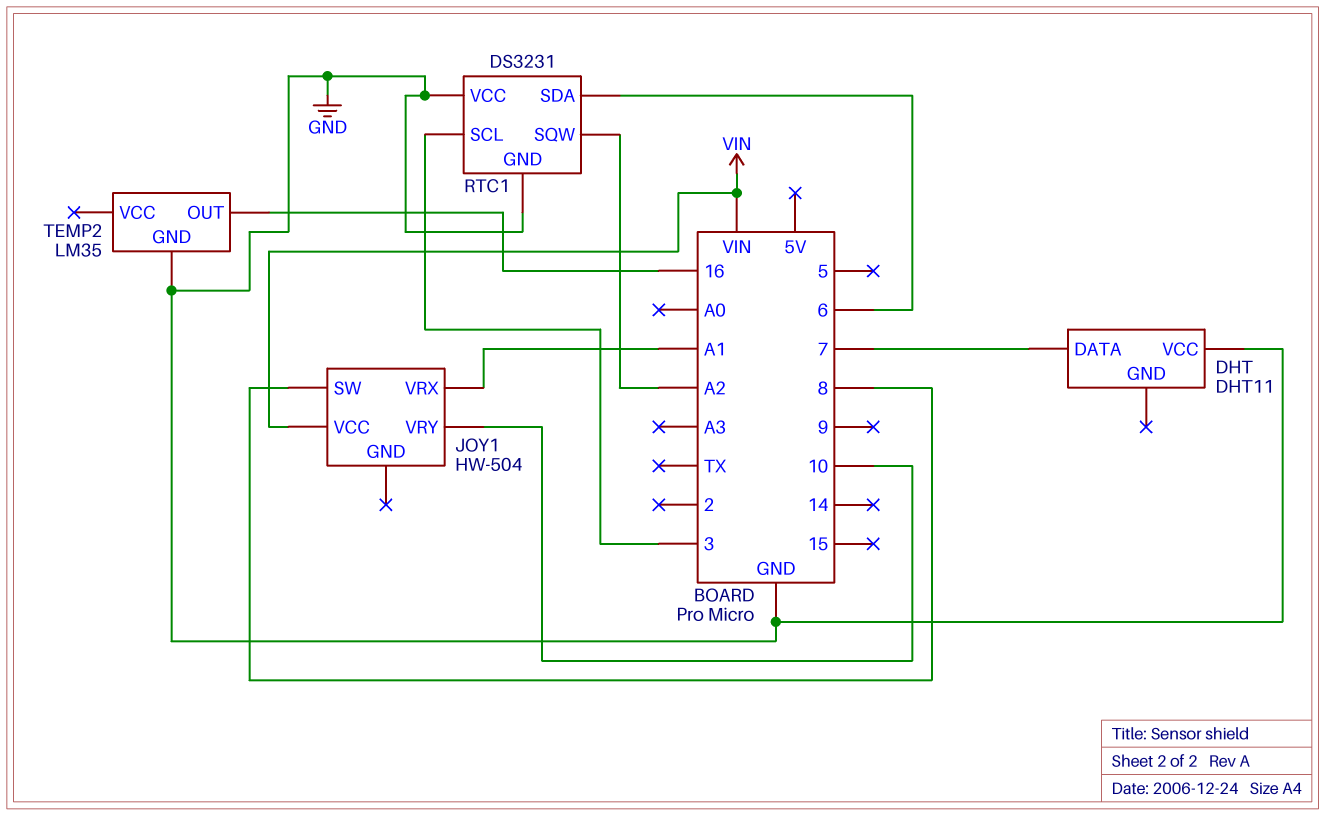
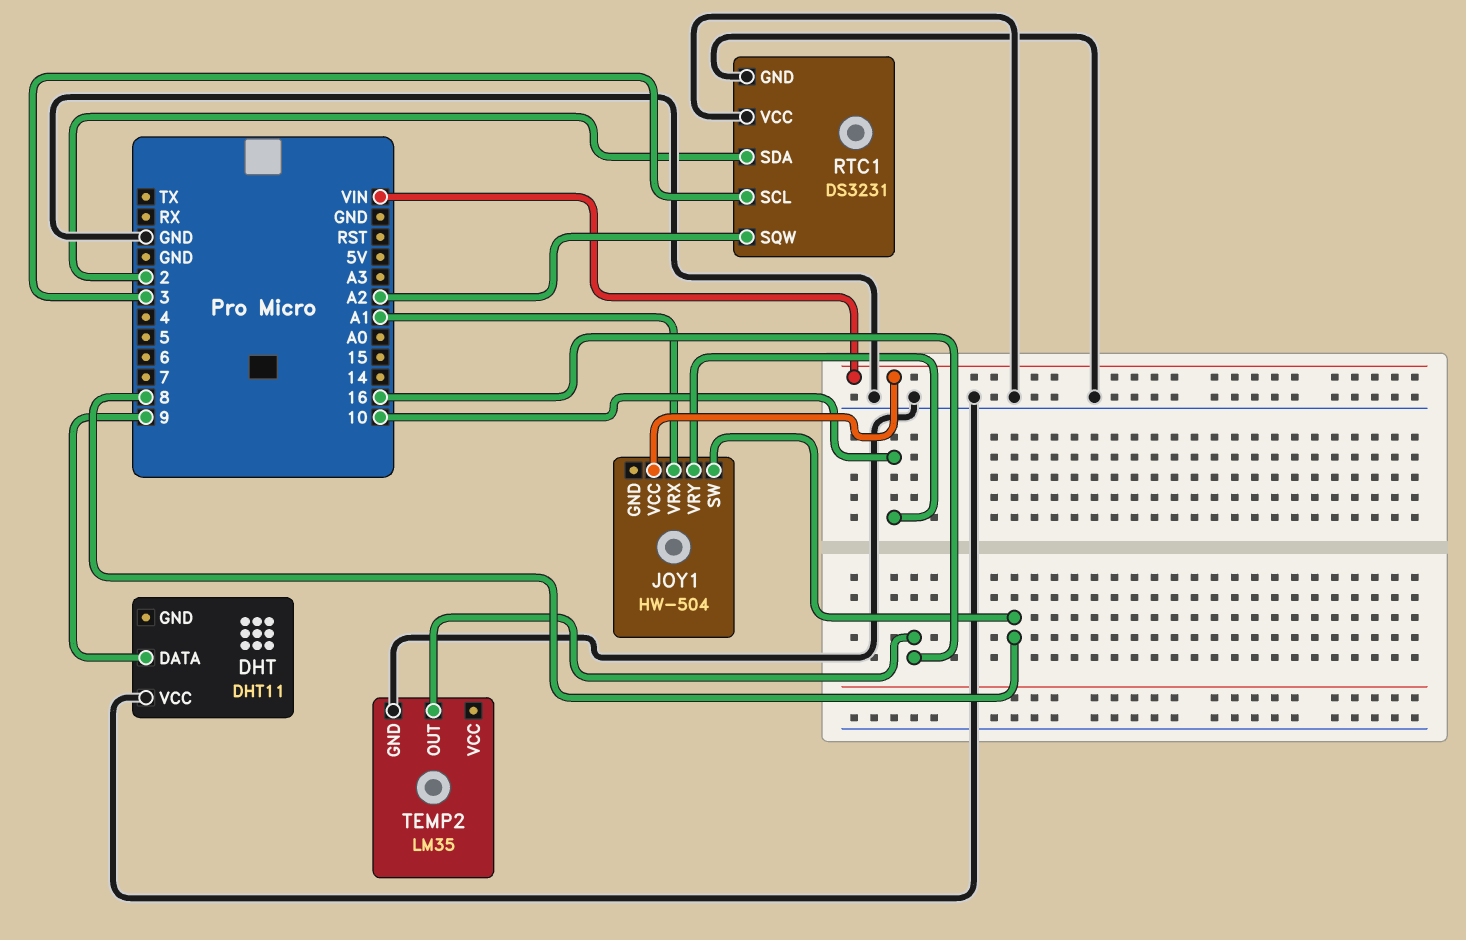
DHT pin DATA: 7 -> 9
RTC1 pin SDA: 6 -> 2

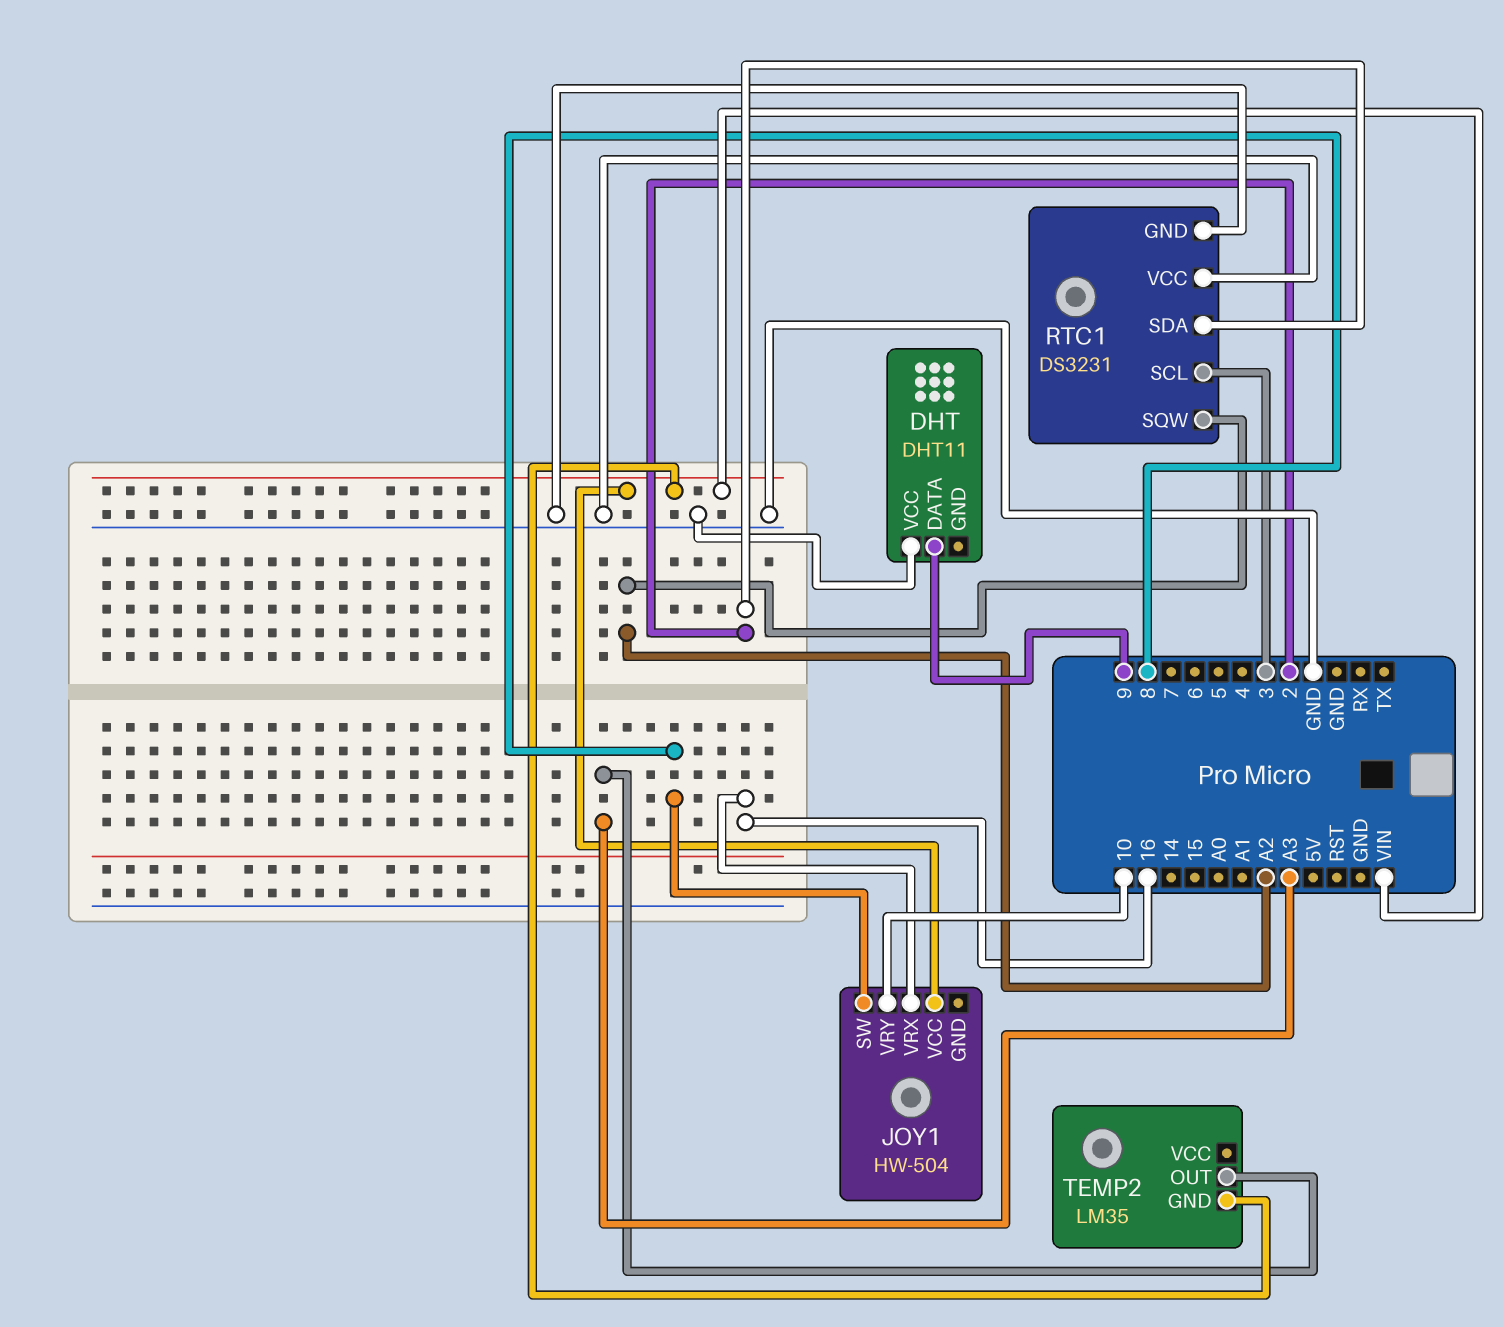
JOY1 pin VRX: A1 -> 16
TEMP2 pin GND: GND -> VIN
TEMP2 pin OUT: 16 -> A3

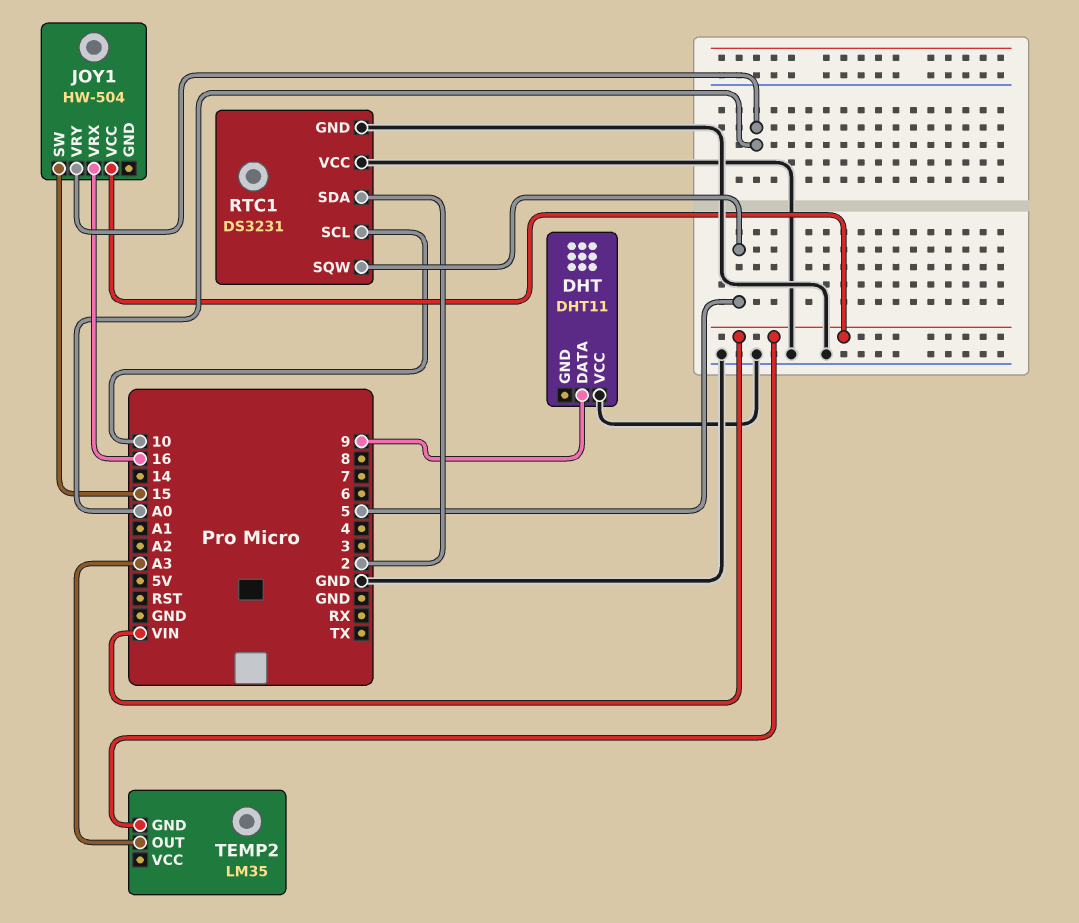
JOY1 pin SW: 8 -> 15
JOY1 pin VRY: 10 -> A0
RTC1 pin SCL: 3 -> 10
RTC1 pin SQW: A2 -> 5

